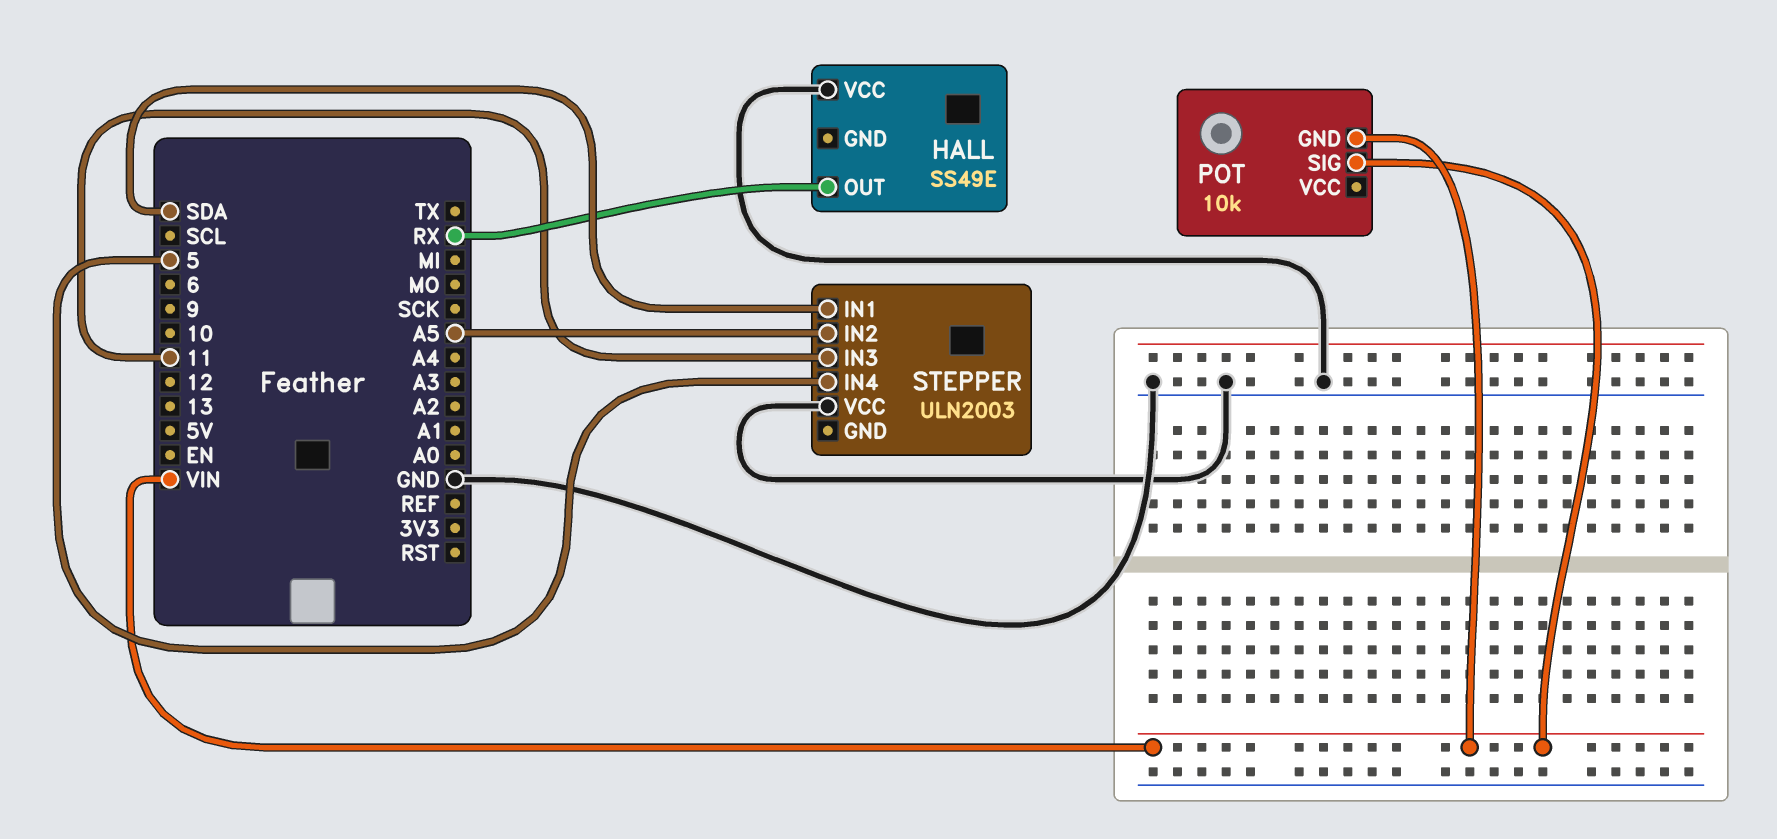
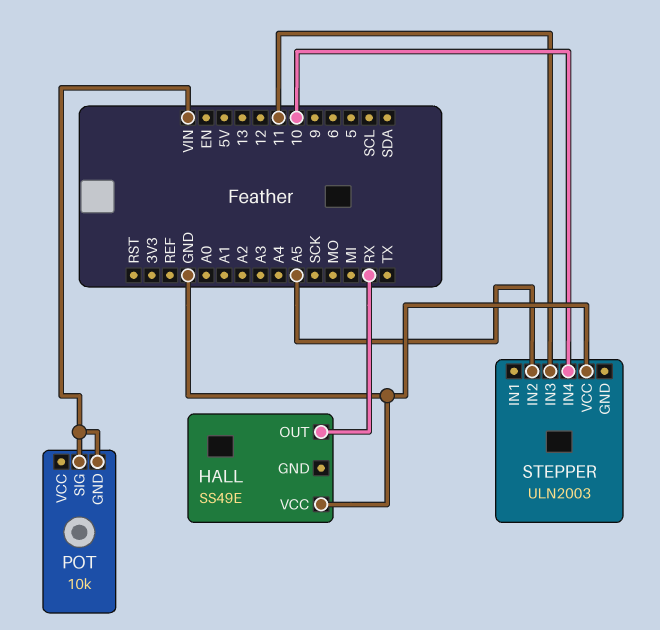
STEPPER pin IN1: SDA -> none
STEPPER pin IN4: 5 -> 10

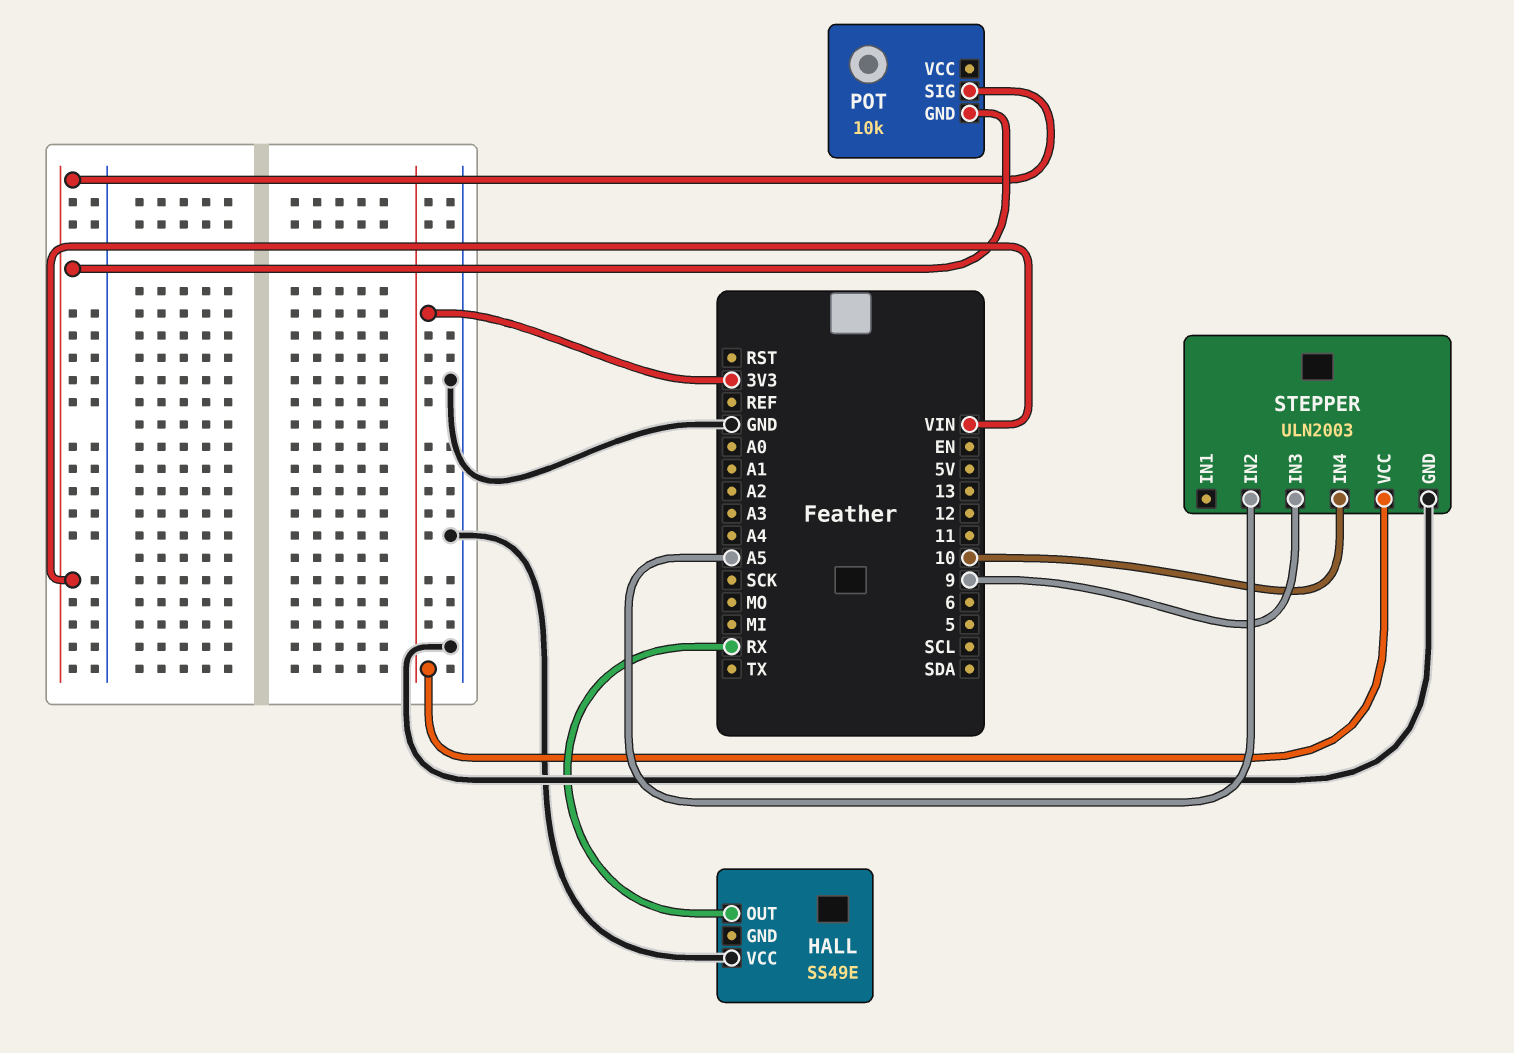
STEPPER pin GND: none -> GND
STEPPER pin IN3: 11 -> 9
STEPPER pin VCC: GND -> 3V3

